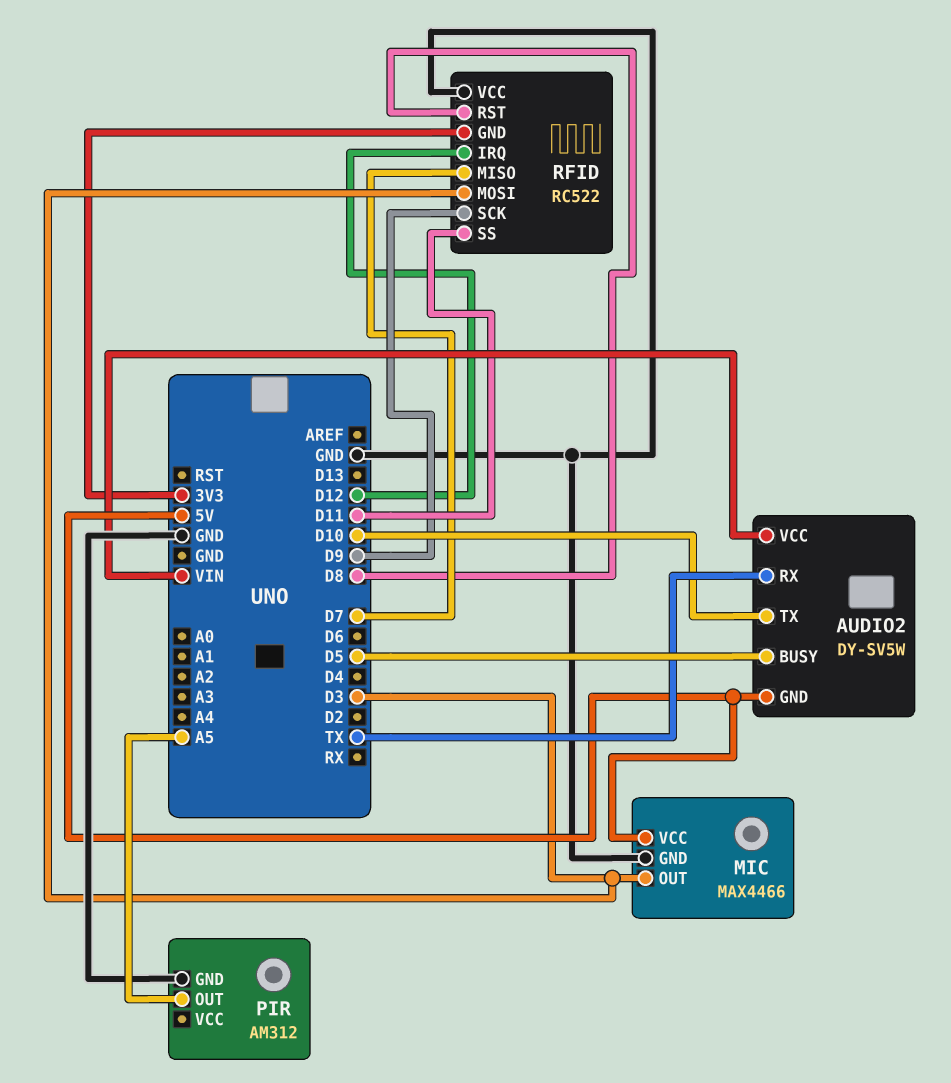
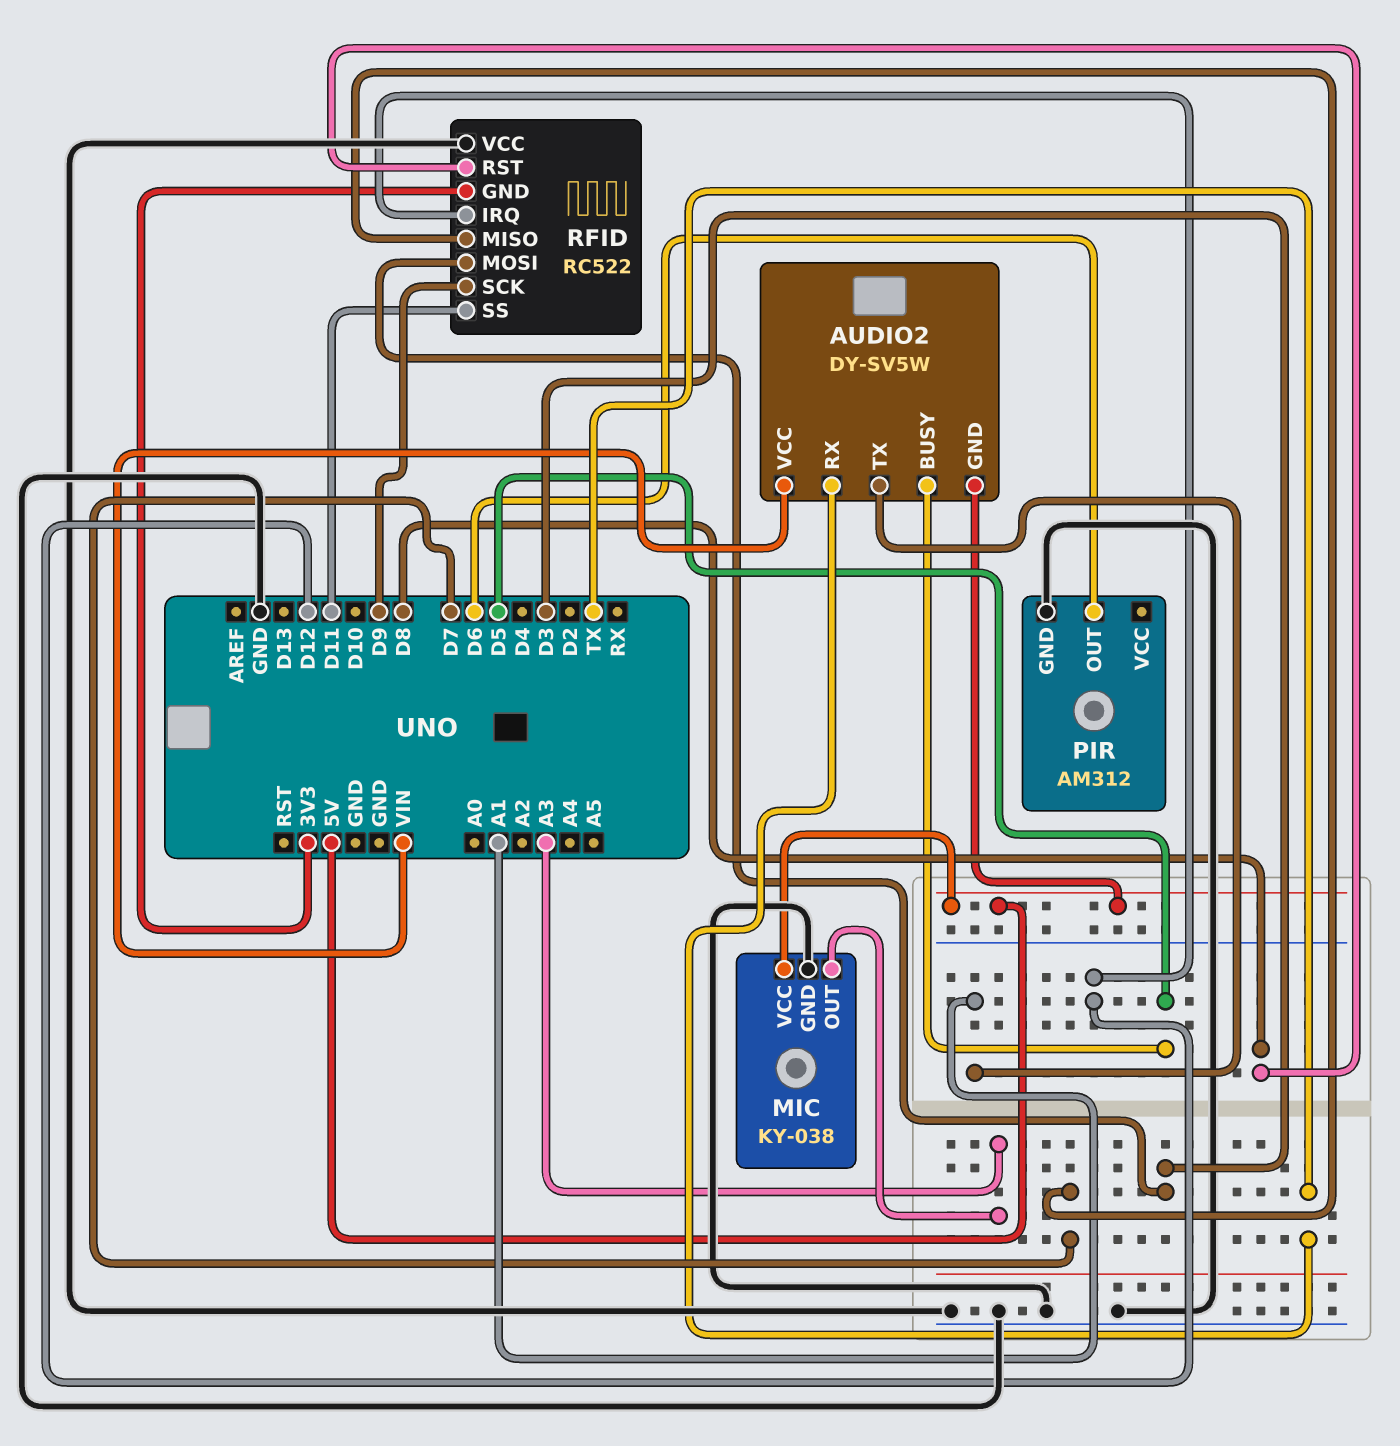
AUDIO2 pin TX: D10 -> A1
MIC: MAX4466 -> KY-038
MIC pin OUT: D3 -> A3
PIR pin OUT: A5 -> D6

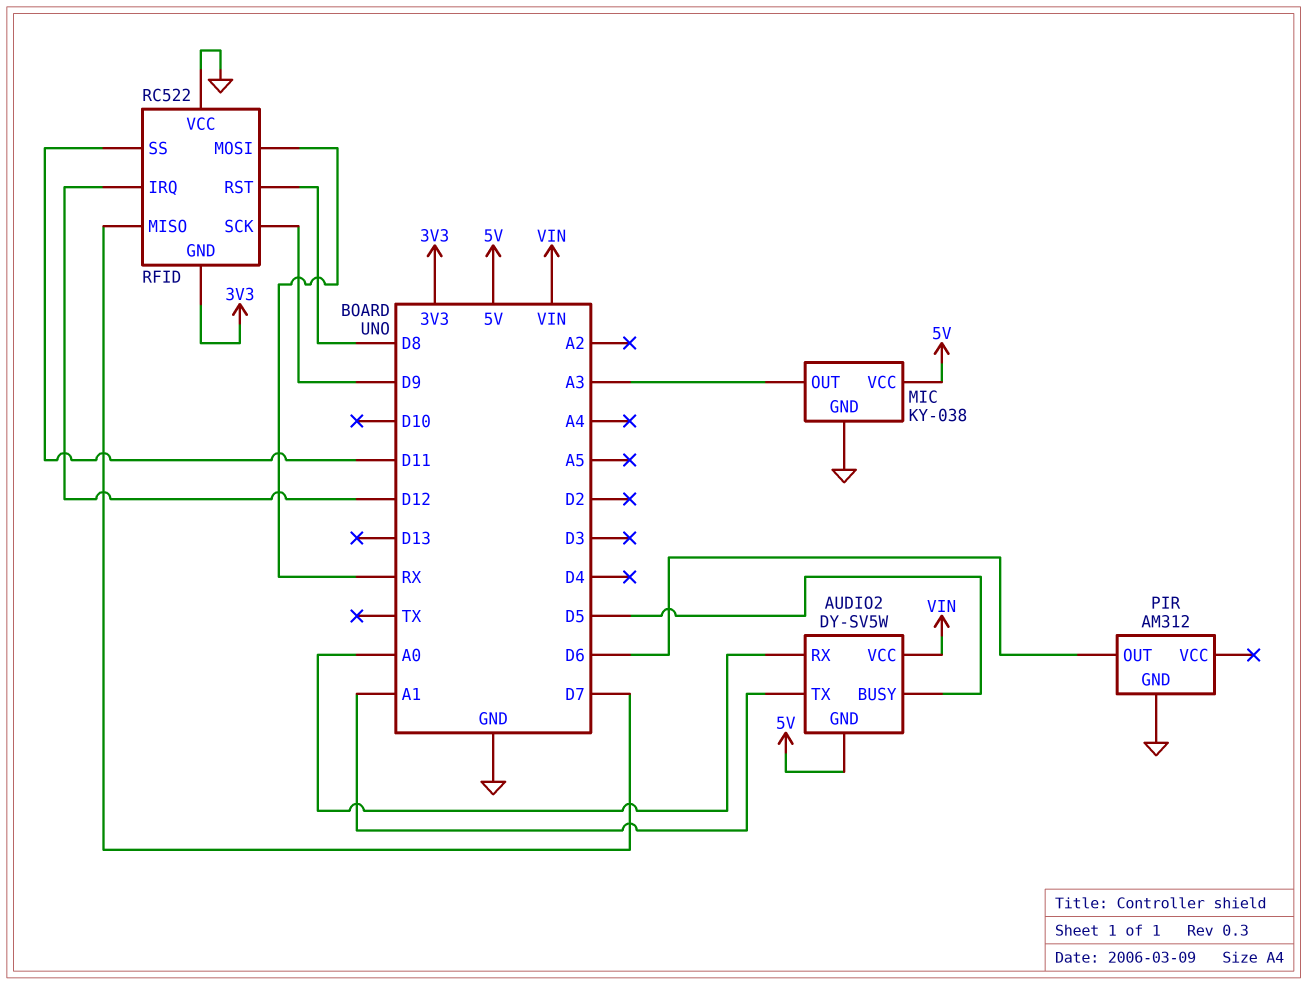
AUDIO2 pin RX: TX -> A0
RFID pin MOSI: D3 -> RX

